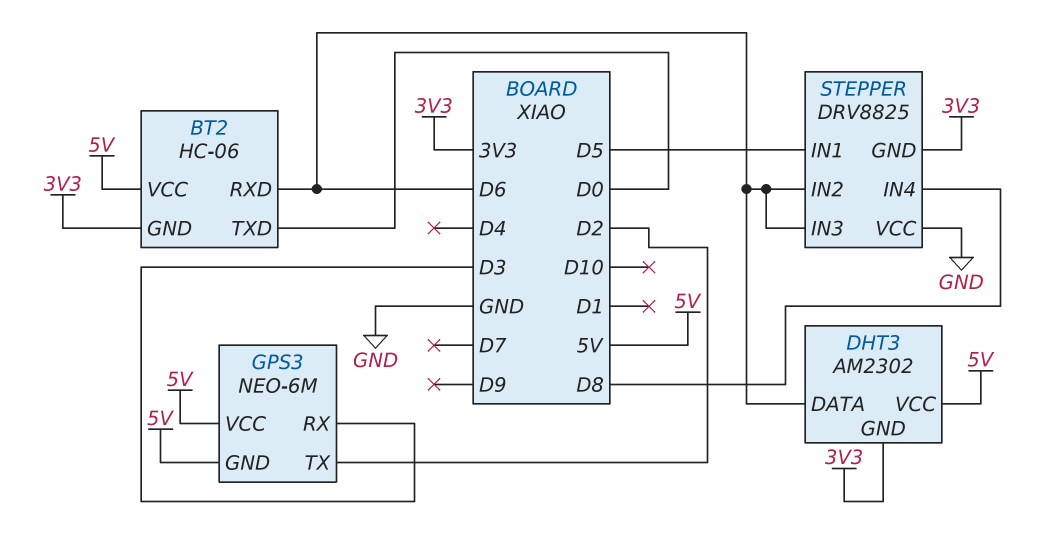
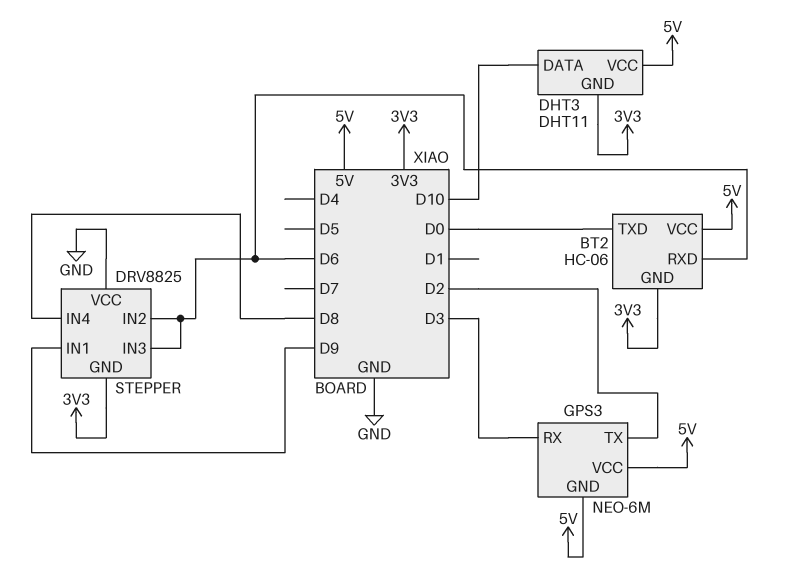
DHT3: AM2302 -> DHT11
DHT3 pin DATA: D6 -> D10
STEPPER pin IN1: D5 -> D9

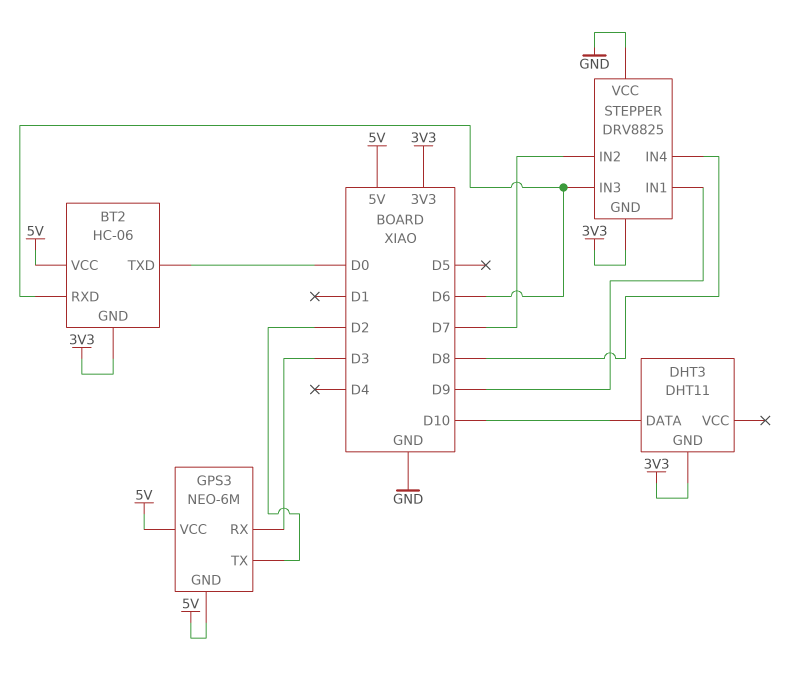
DHT3 pin VCC: 5V -> none
STEPPER pin IN2: D6 -> D7

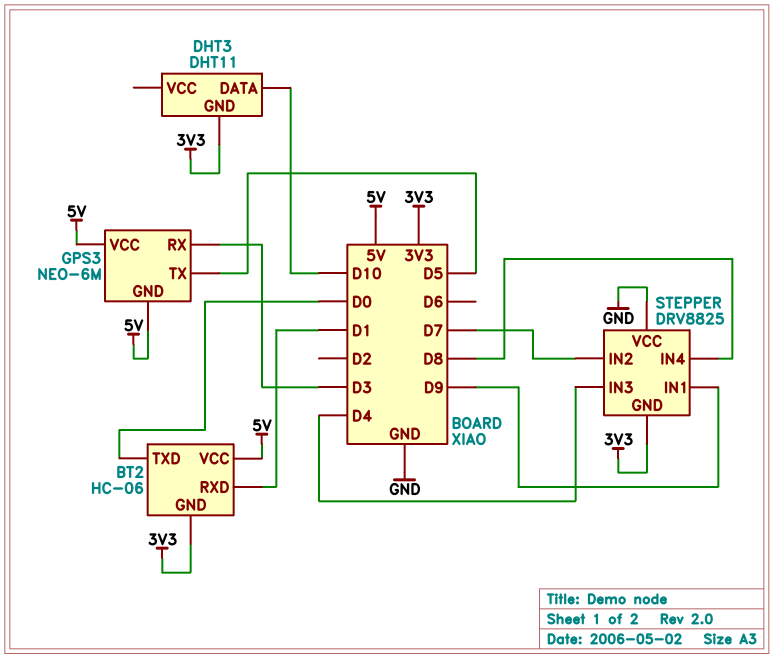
BT2 pin RXD: D6 -> D1
GPS3 pin TX: D2 -> D5
STEPPER pin IN3: D6 -> D4

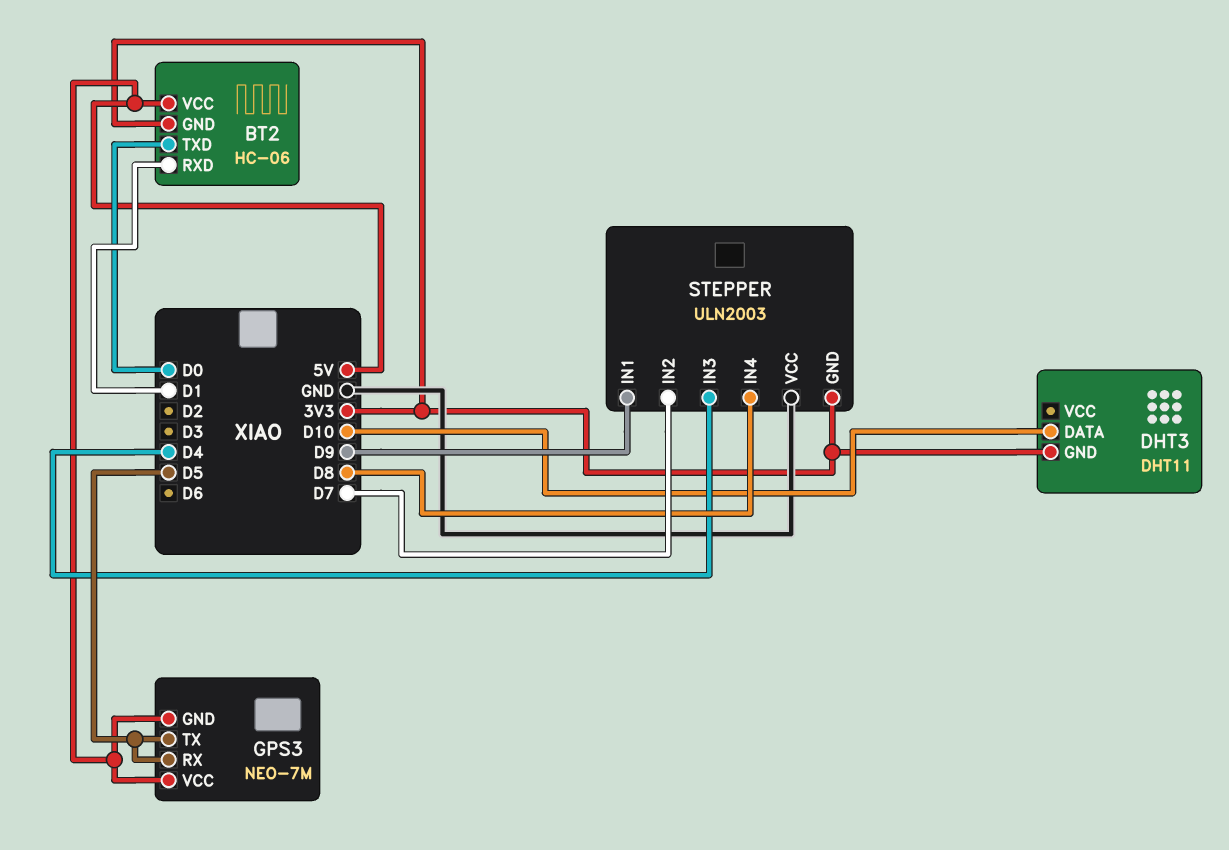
GPS3: NEO-6M -> NEO-7M
GPS3 pin RX: D3 -> D5
STEPPER: DRV8825 -> ULN2003

